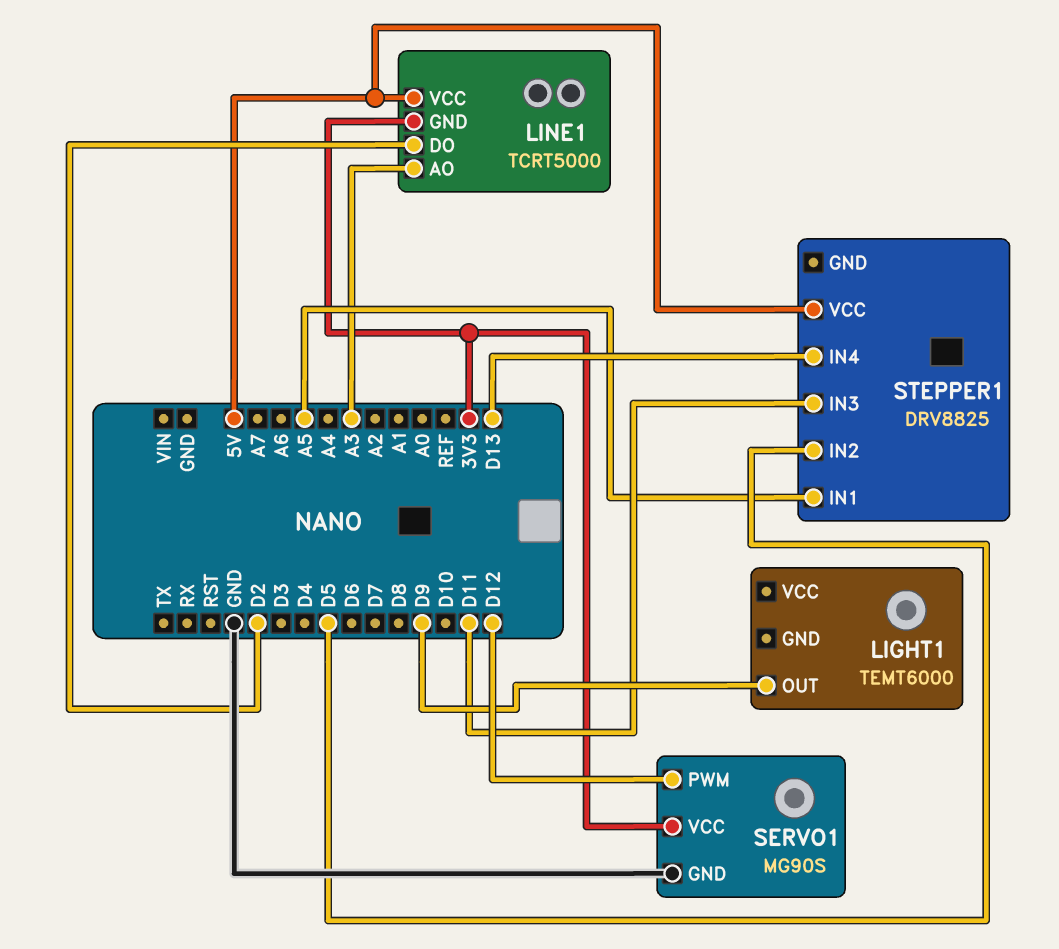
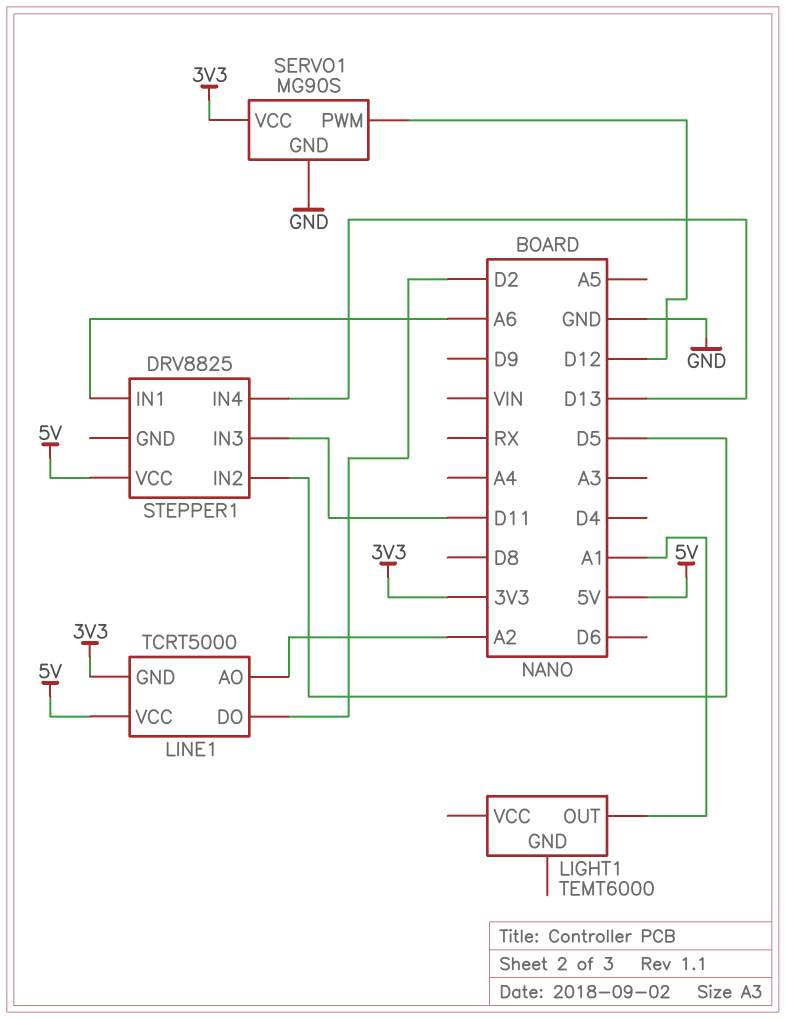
LIGHT1 pin OUT: D9 -> A1
LINE1 pin AO: A3 -> A2
STEPPER1 pin IN1: A5 -> A6

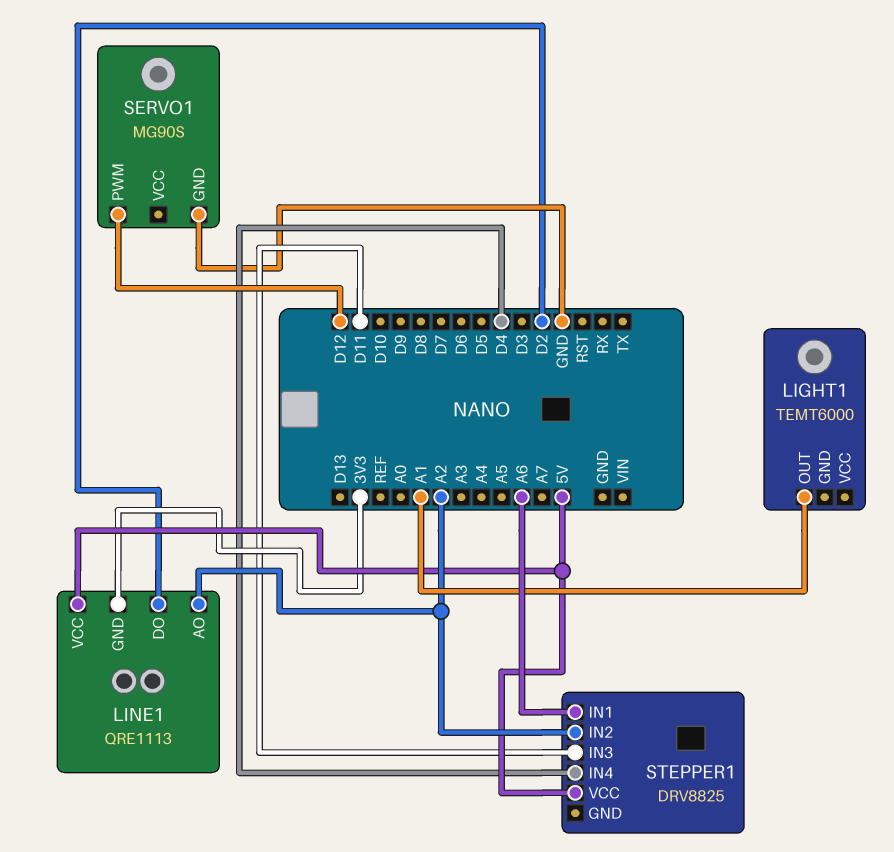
LINE1: TCRT5000 -> QRE1113
SERVO1 pin VCC: 3V3 -> none
STEPPER1 pin IN2: D5 -> A2
STEPPER1 pin IN4: D13 -> D4

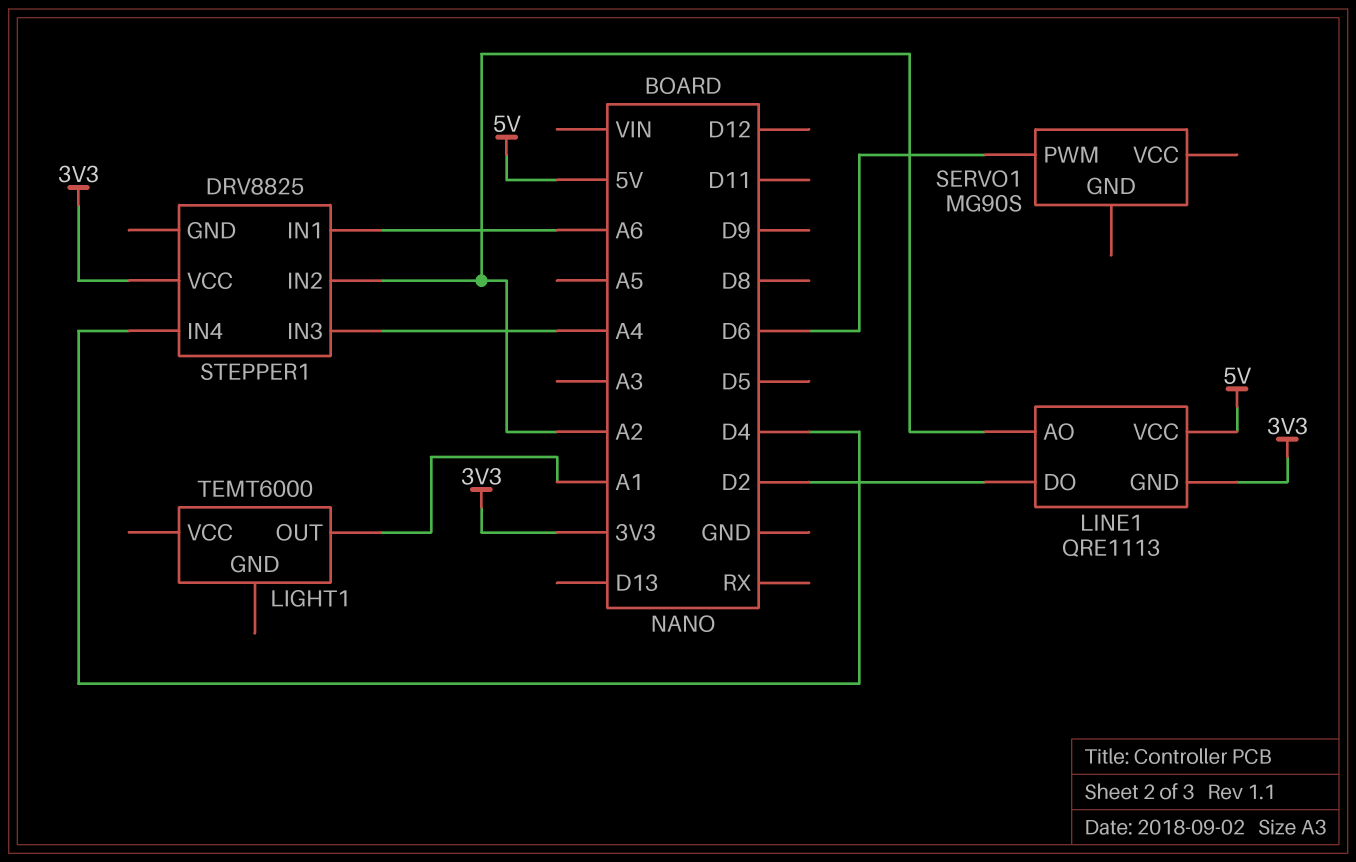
SERVO1 pin GND: GND -> none
SERVO1 pin PWM: D12 -> D6
STEPPER1 pin IN3: D11 -> A4
STEPPER1 pin VCC: 5V -> 3V3

